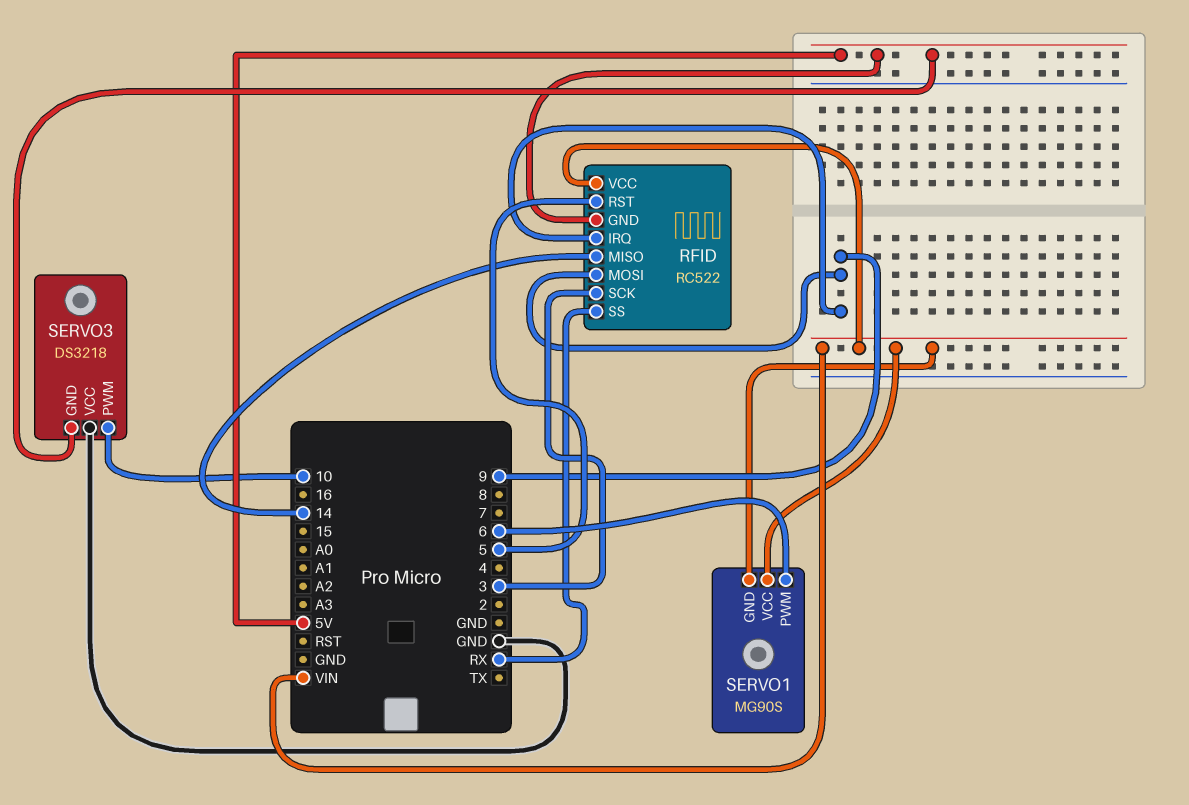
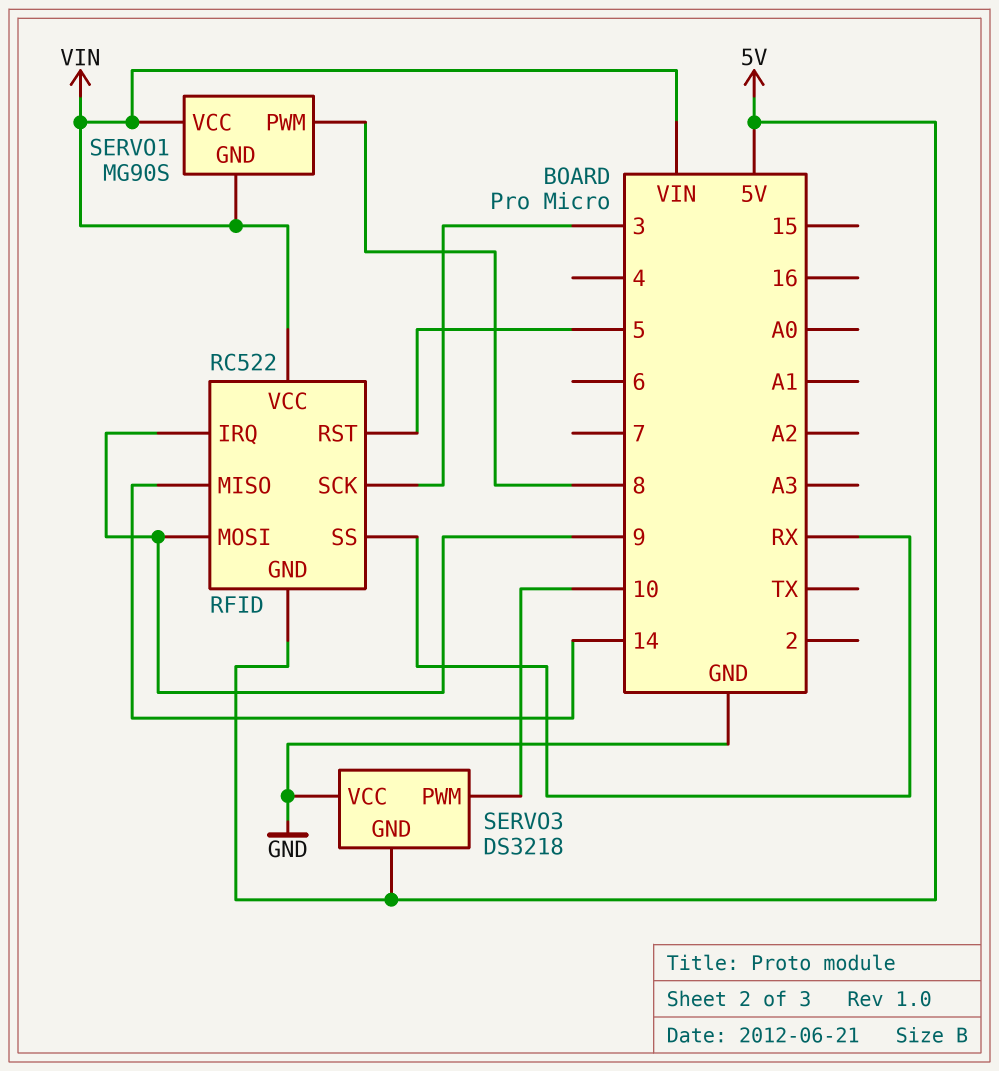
SERVO1 pin PWM: 6 -> 8

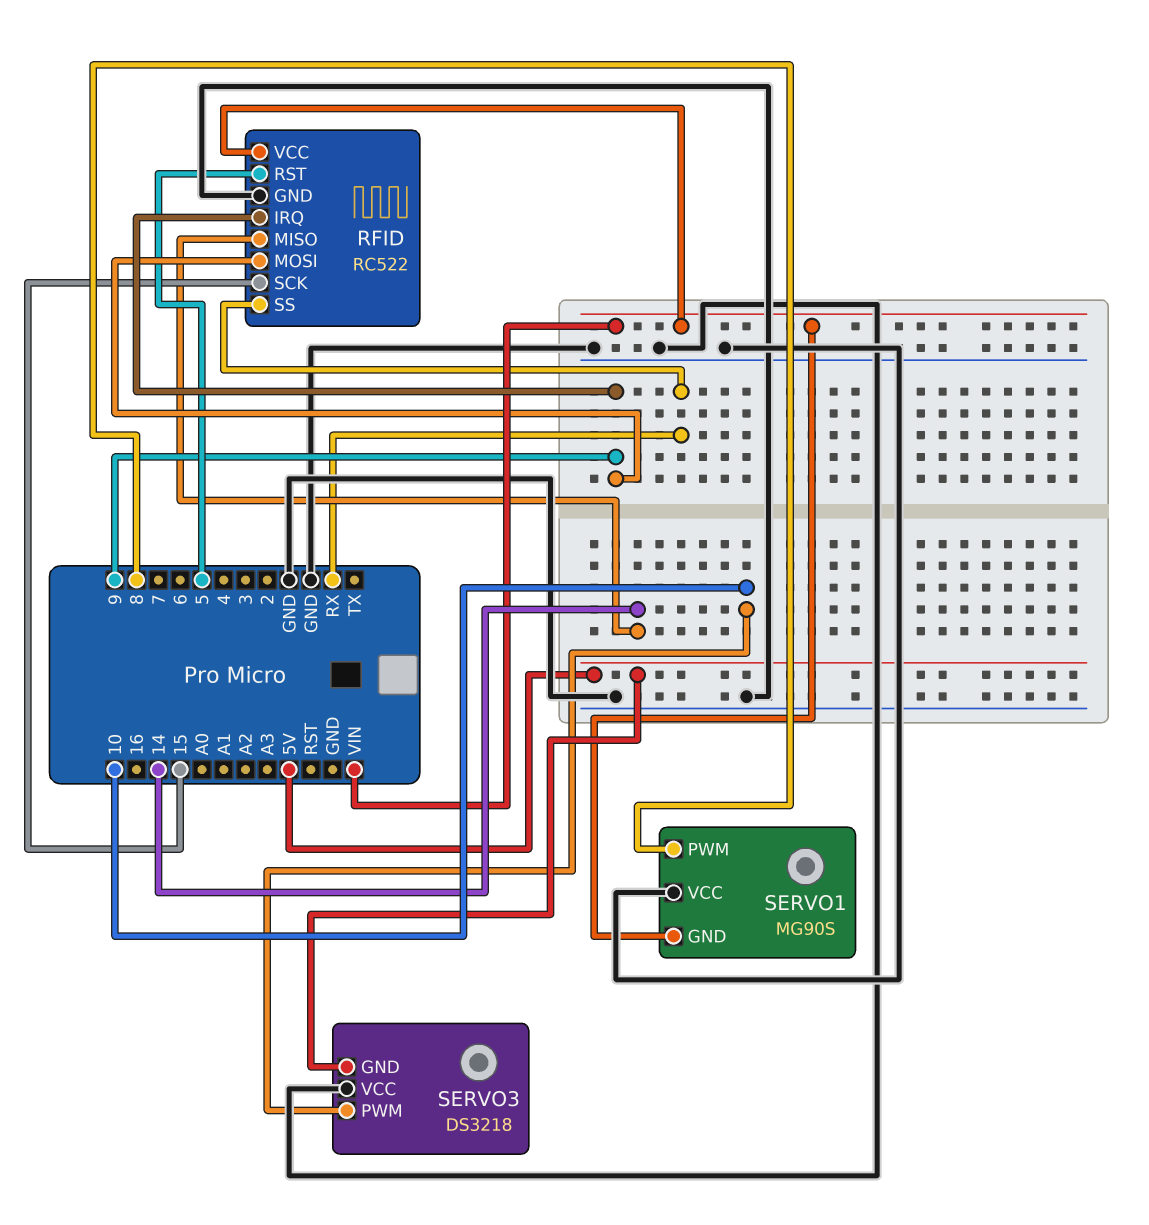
RFID pin GND: 5V -> GND
RFID pin SCK: 3 -> 15
SERVO1 pin VCC: VIN -> GND

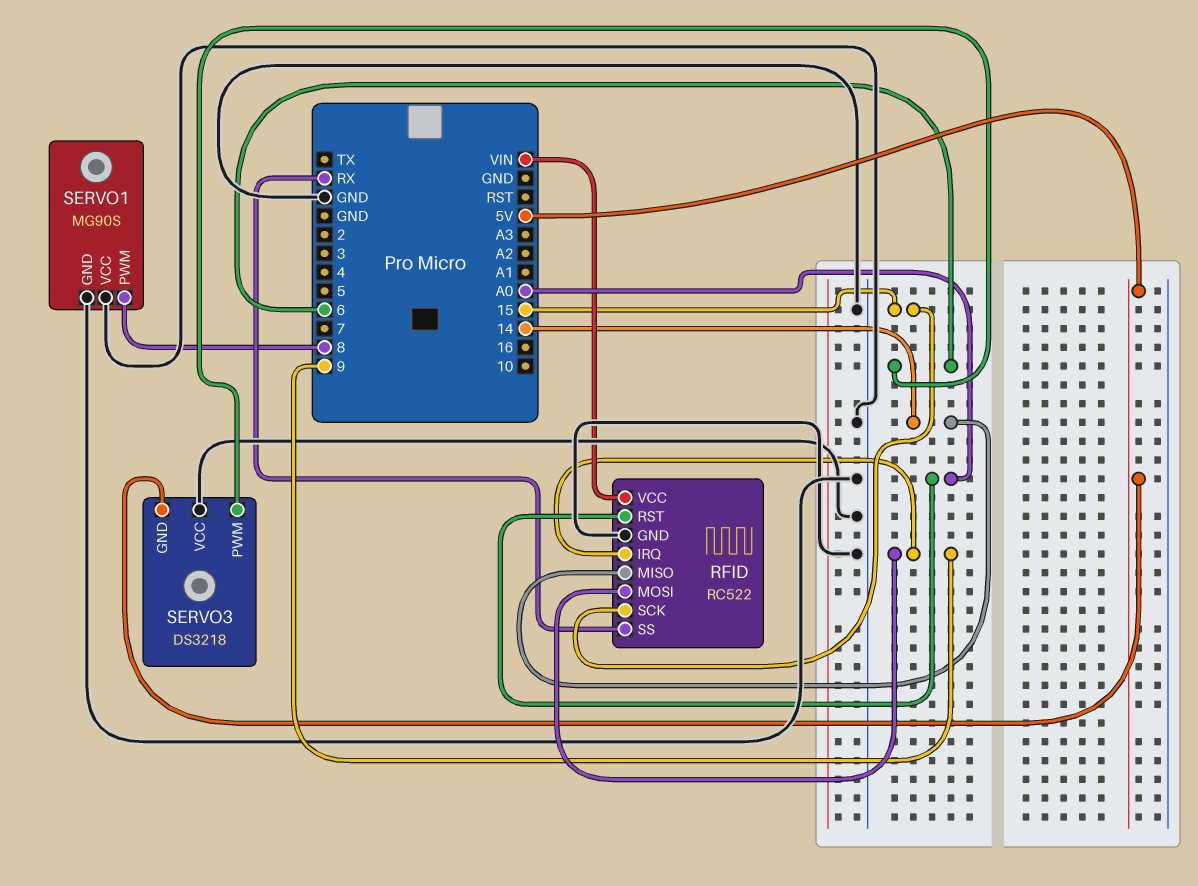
RFID pin RST: 5 -> A0
SERVO1 pin GND: VIN -> GND
SERVO3 pin PWM: 10 -> 6

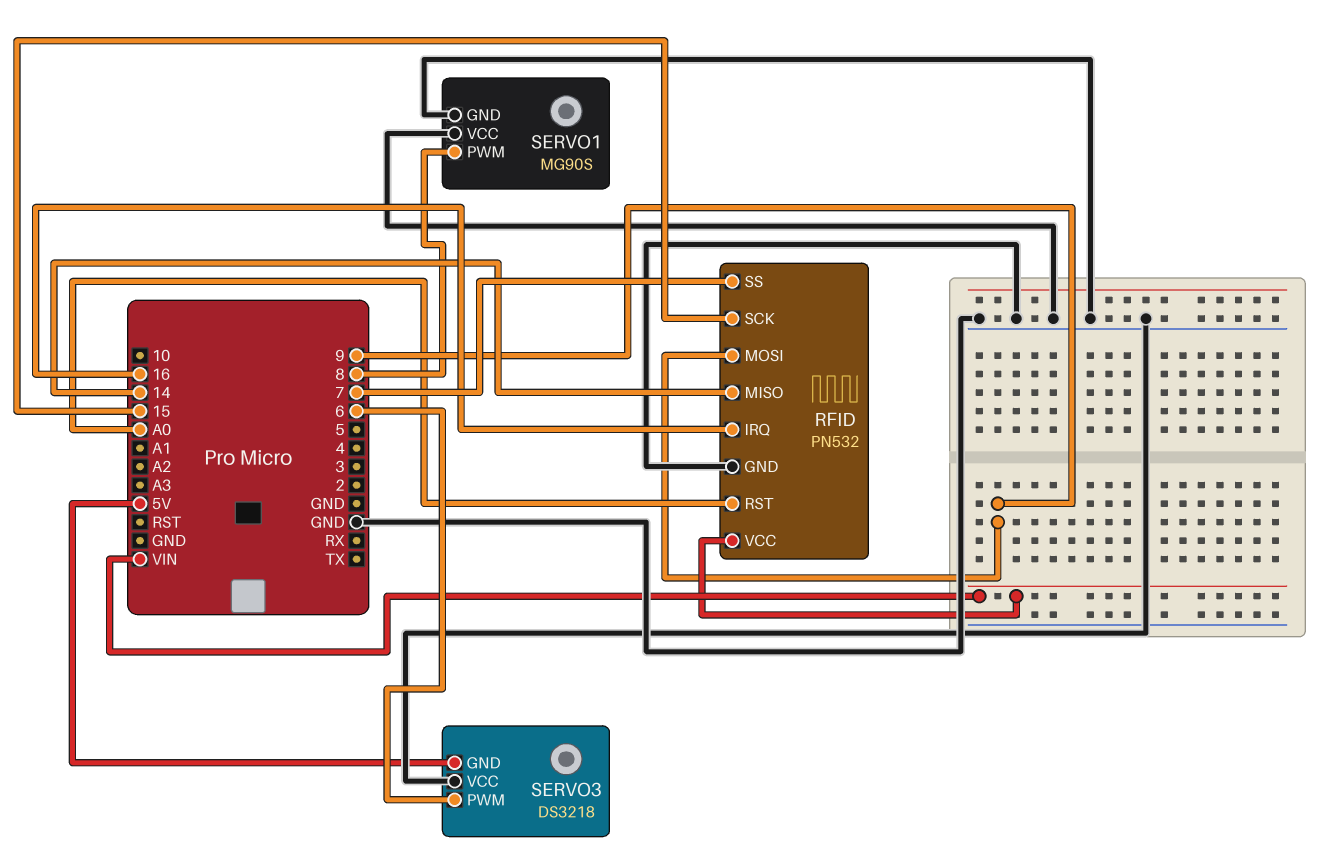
RFID: RC522 -> PN532
RFID pin IRQ: 9 -> 16
RFID pin SS: RX -> 7

